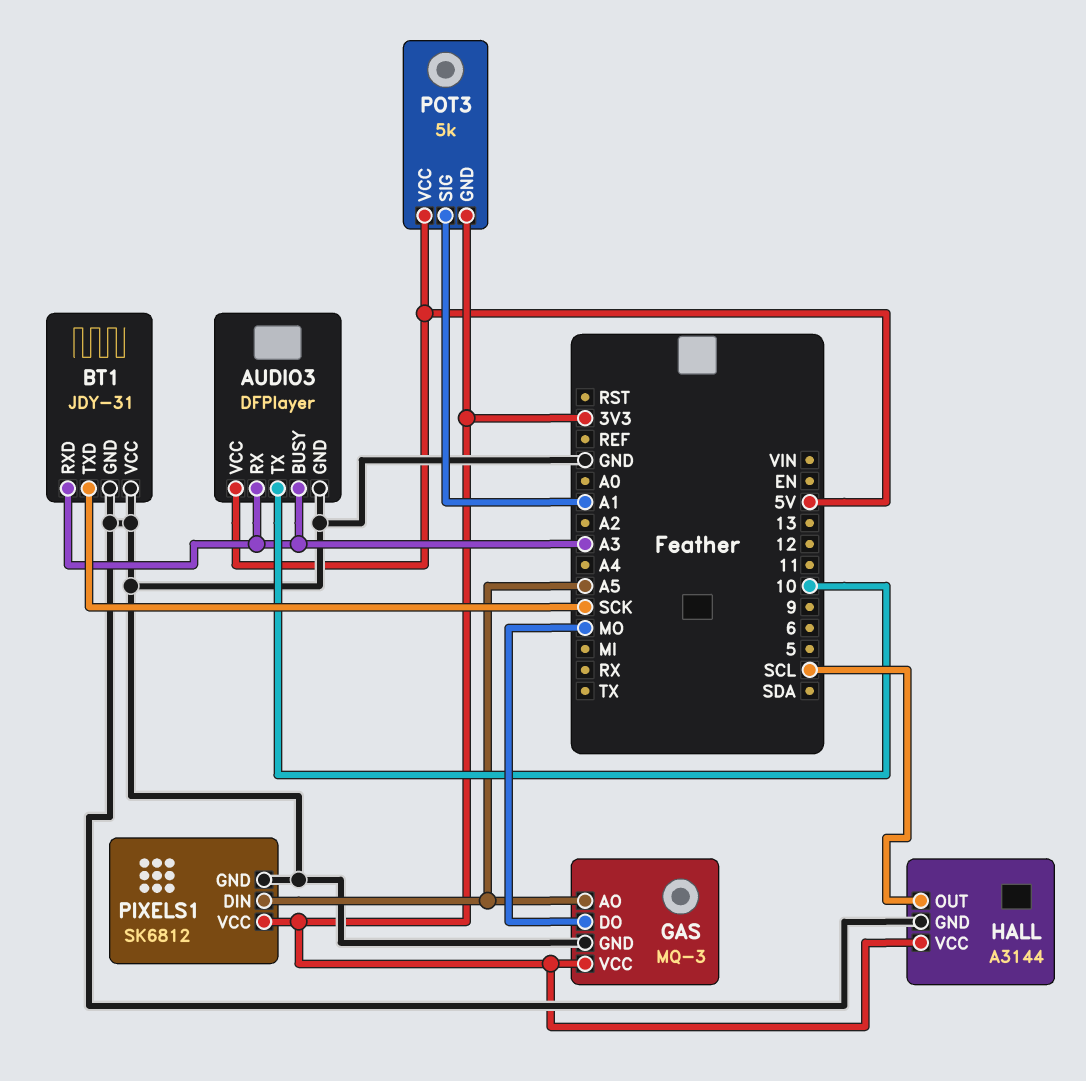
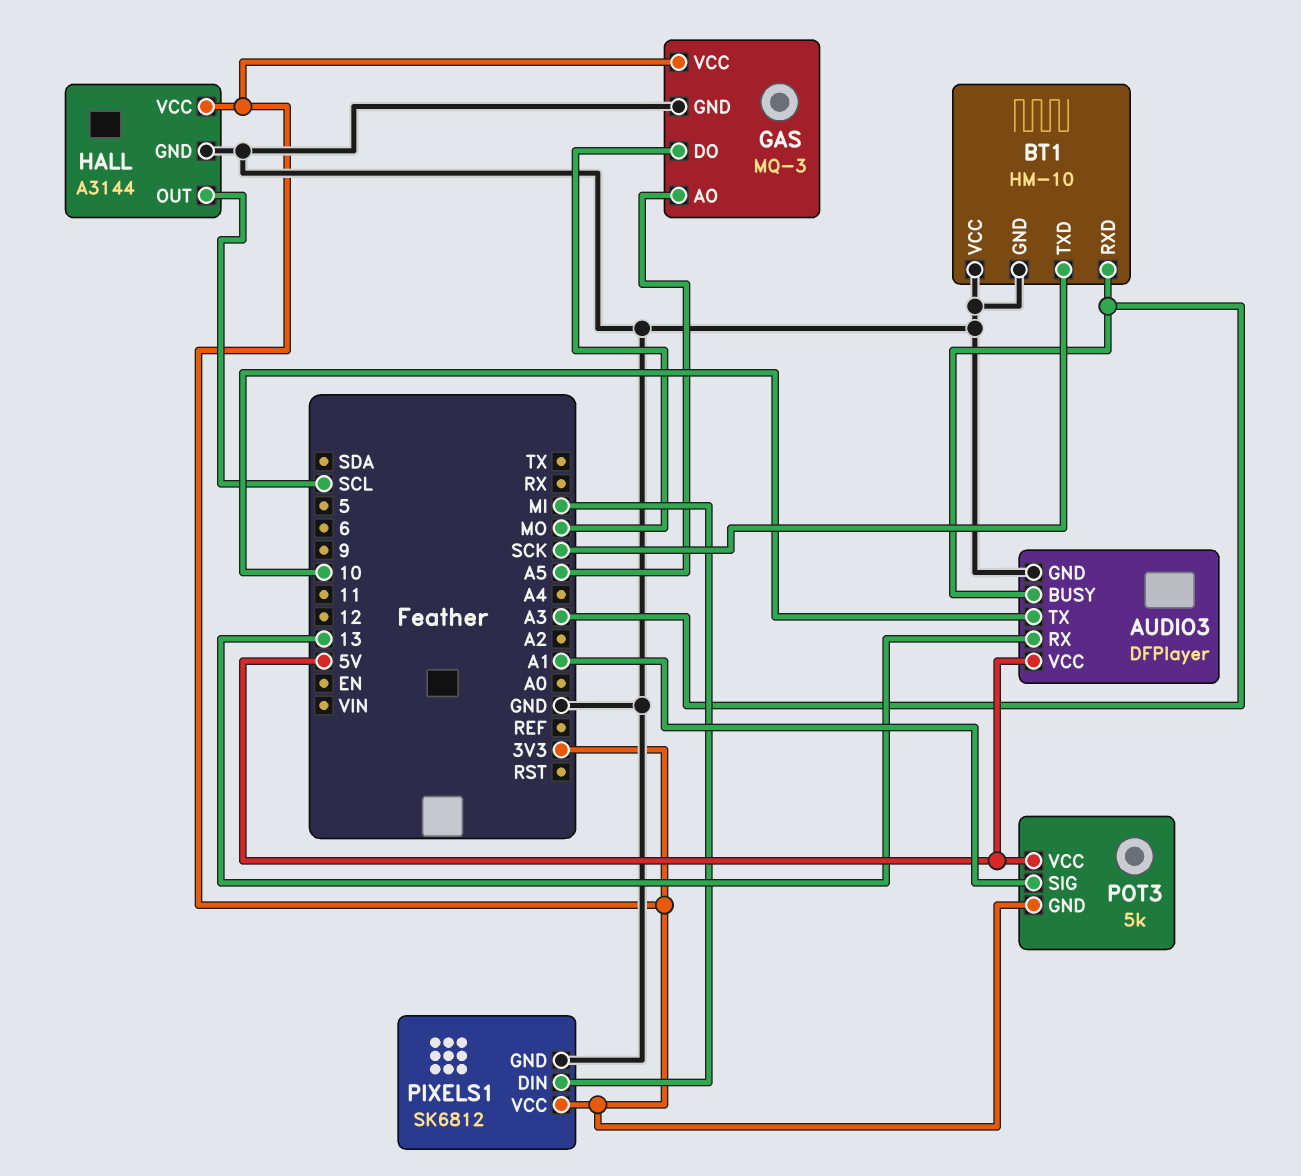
AUDIO3 pin RX: A3 -> 13
BT1: JDY-31 -> HM-10
PIXELS1 pin DIN: A5 -> MI

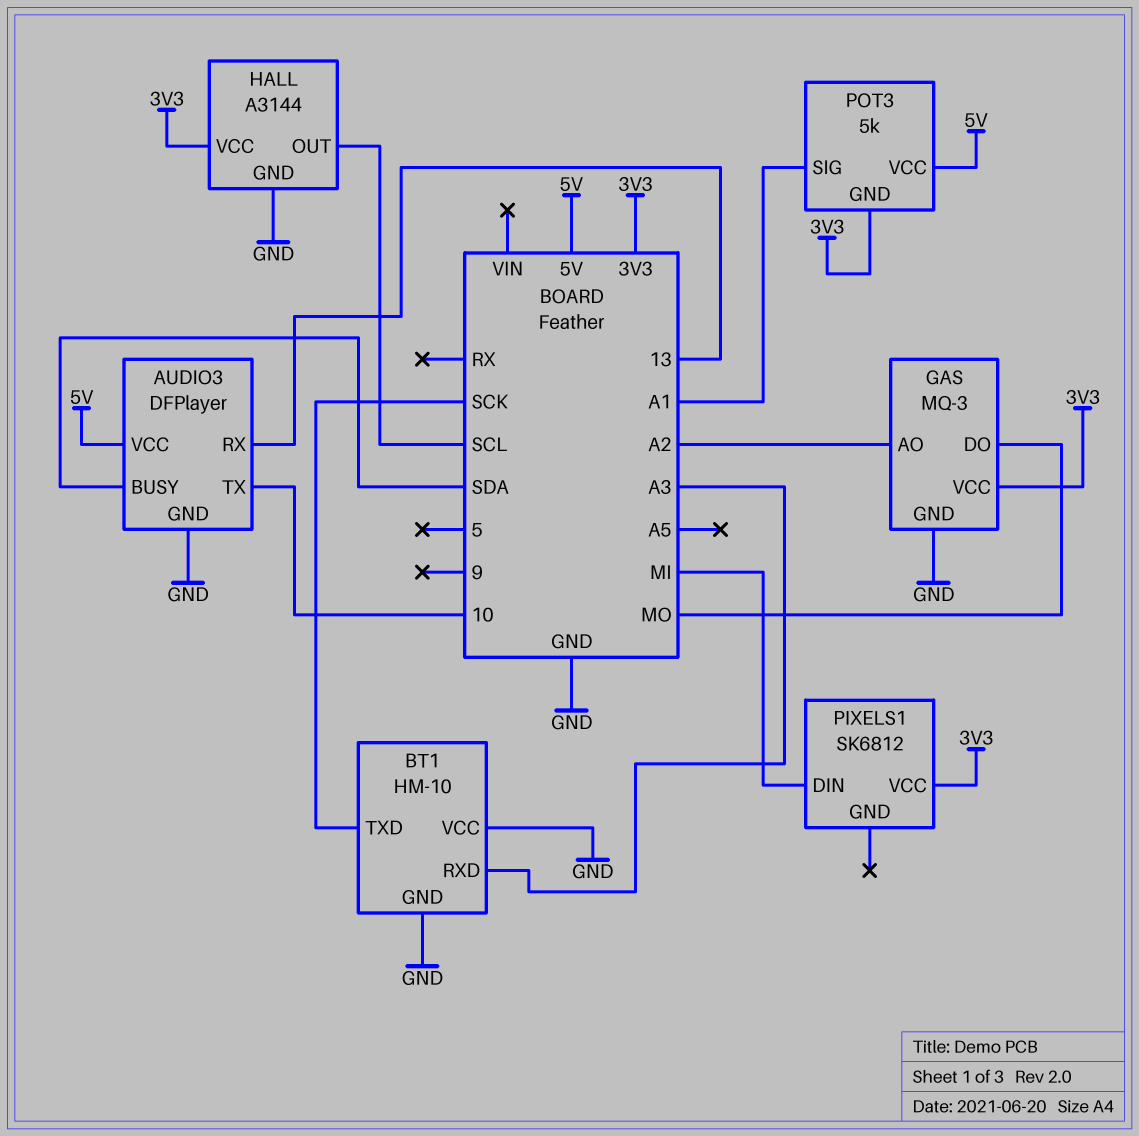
AUDIO3 pin BUSY: A3 -> SDA
GAS pin AO: A5 -> A2
PIXELS1 pin GND: GND -> none

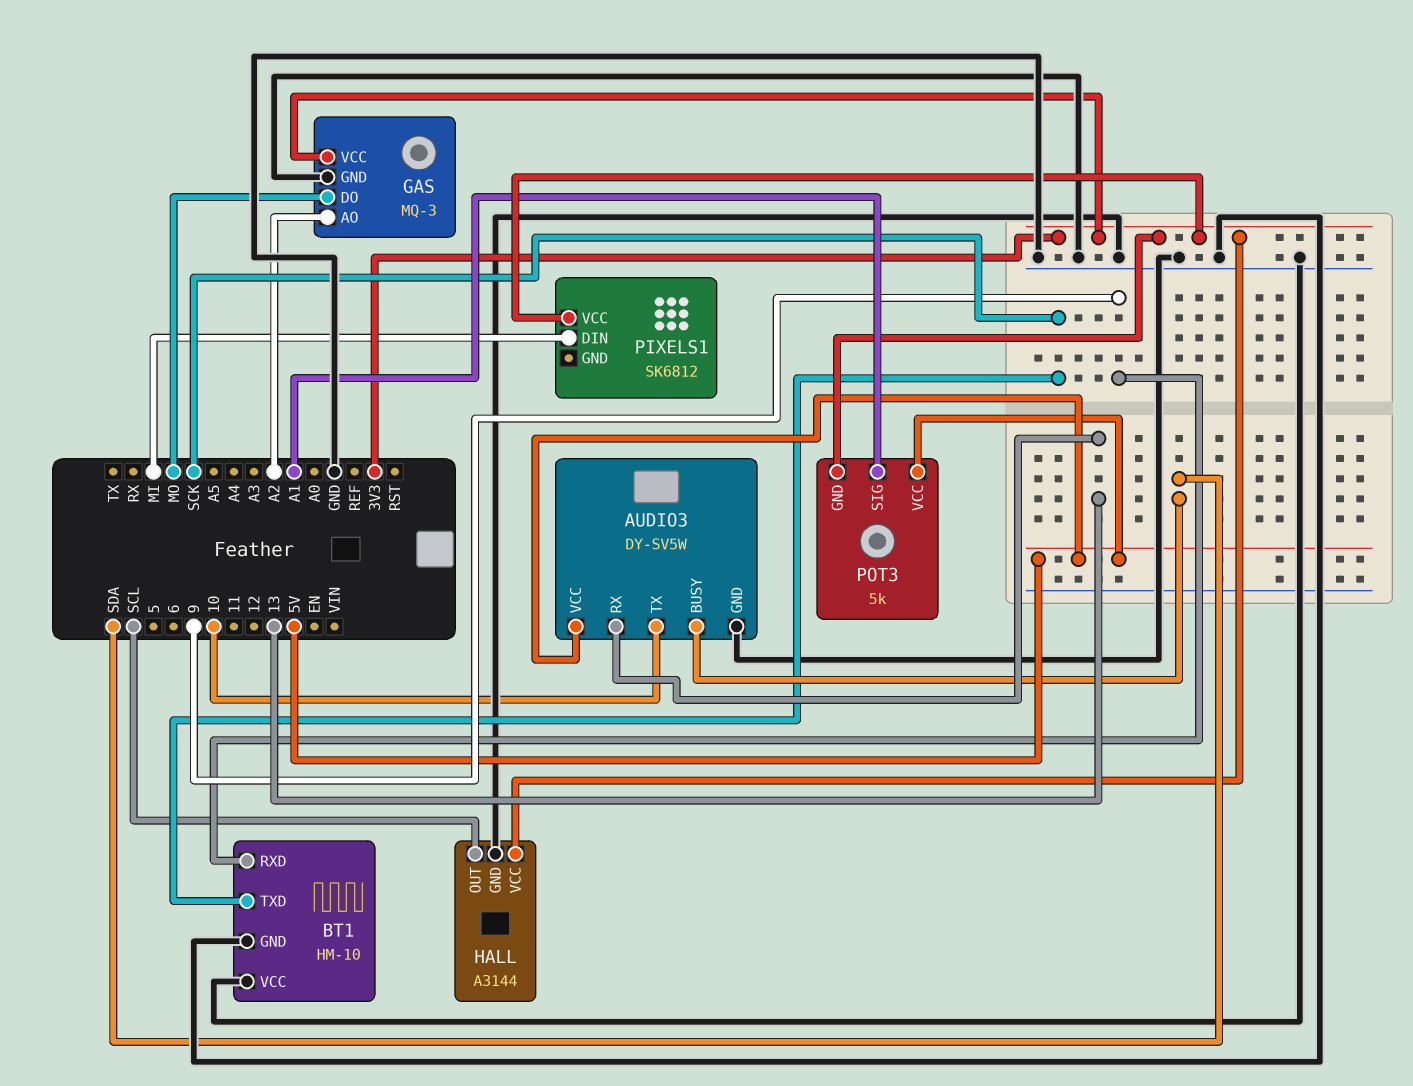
AUDIO3: DFPlayer -> DY-SV5W
BT1 pin RXD: A3 -> 9

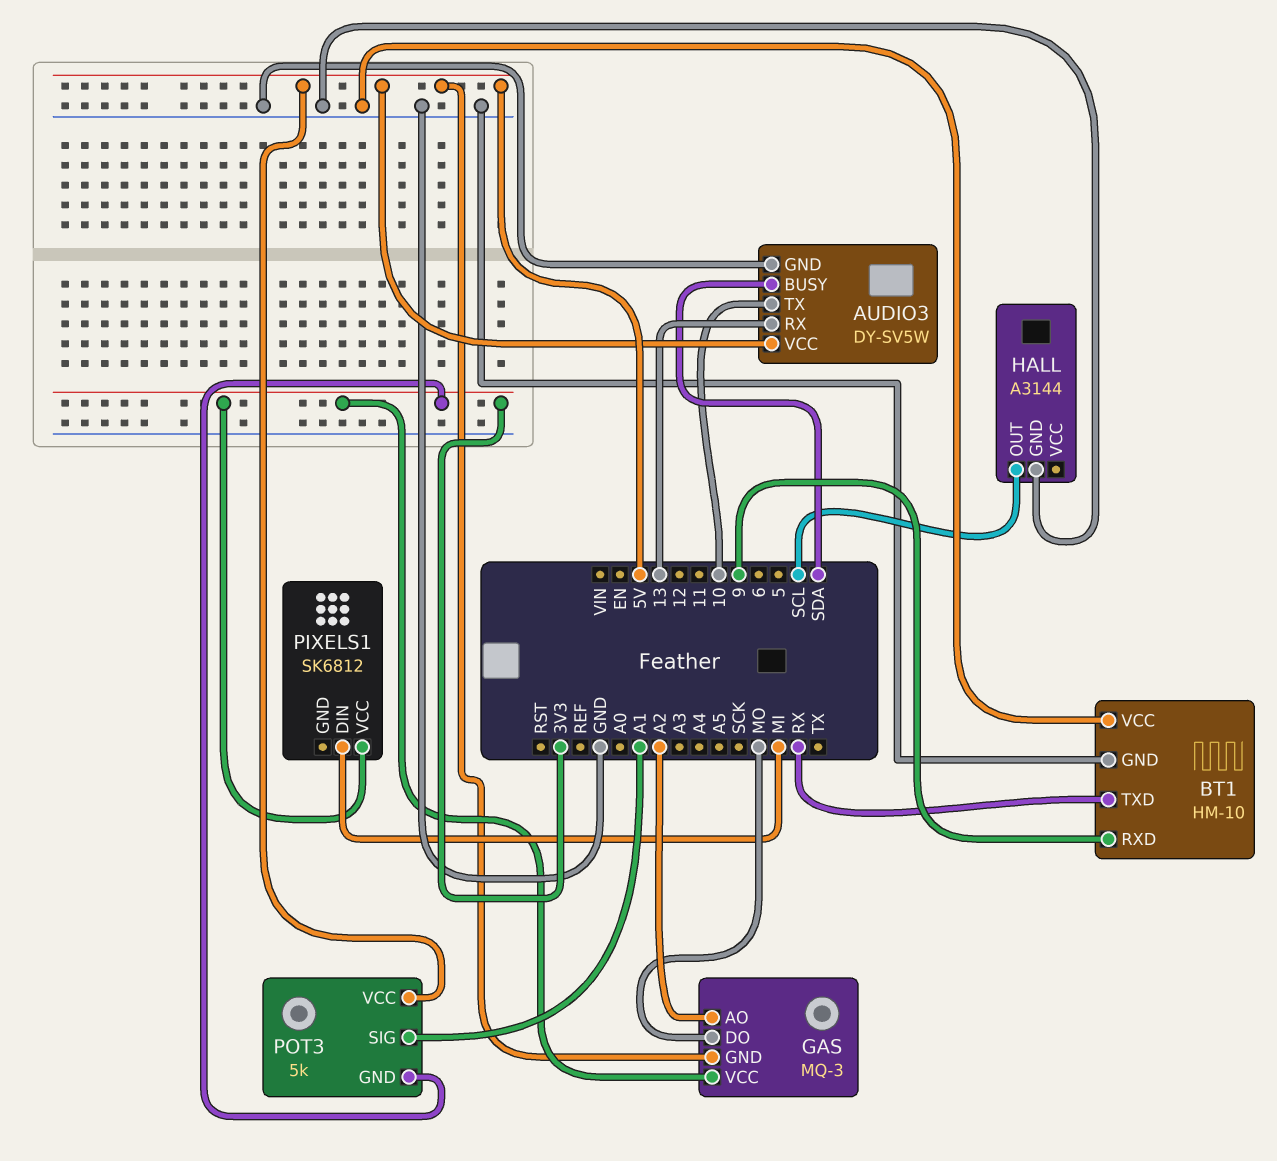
BT1 pin TXD: SCK -> RX
GAS pin GND: GND -> 5V
HALL pin VCC: 3V3 -> none

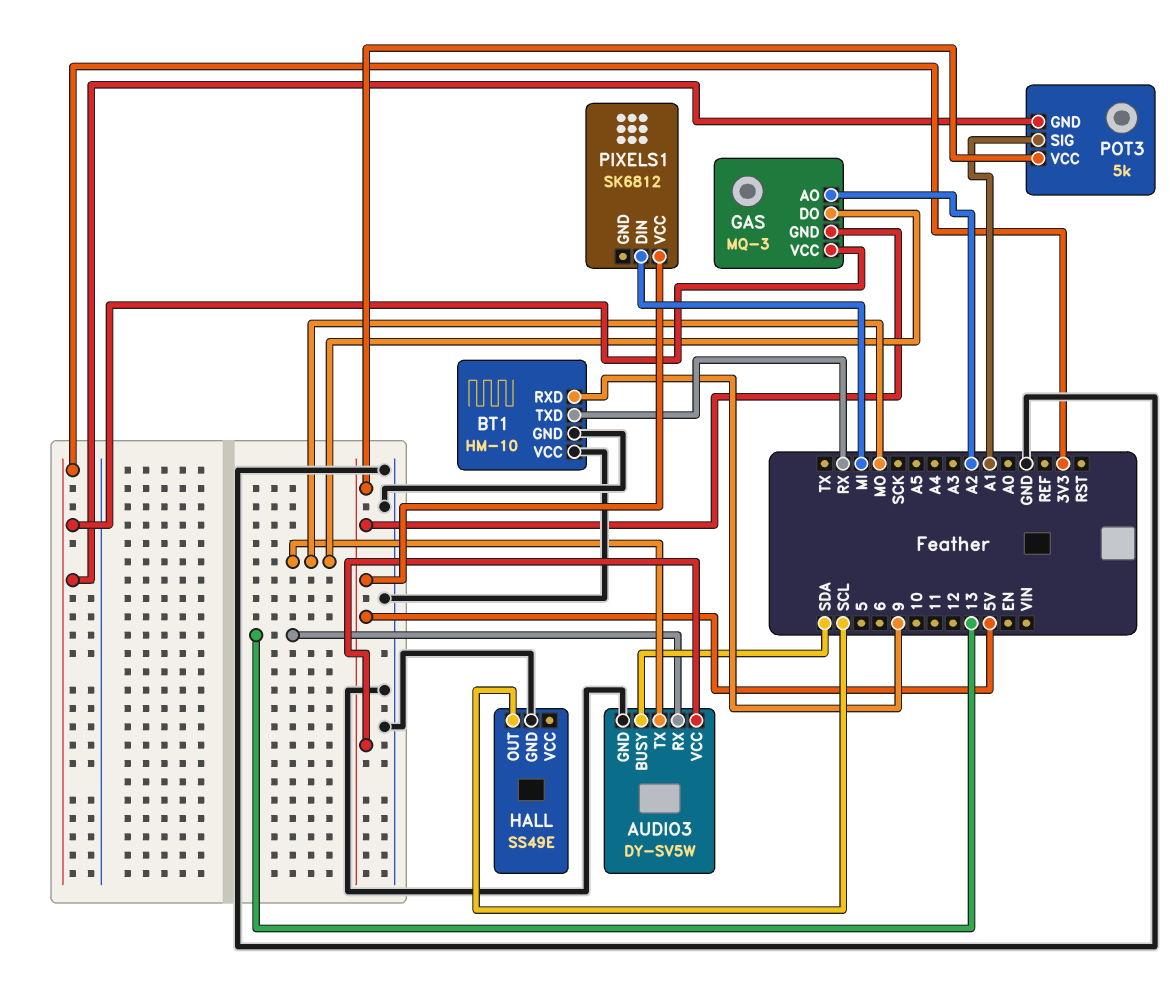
AUDIO3 pin TX: 10 -> MO
HALL: A3144 -> SS49E
PIXELS1 pin VCC: 3V3 -> 5V

